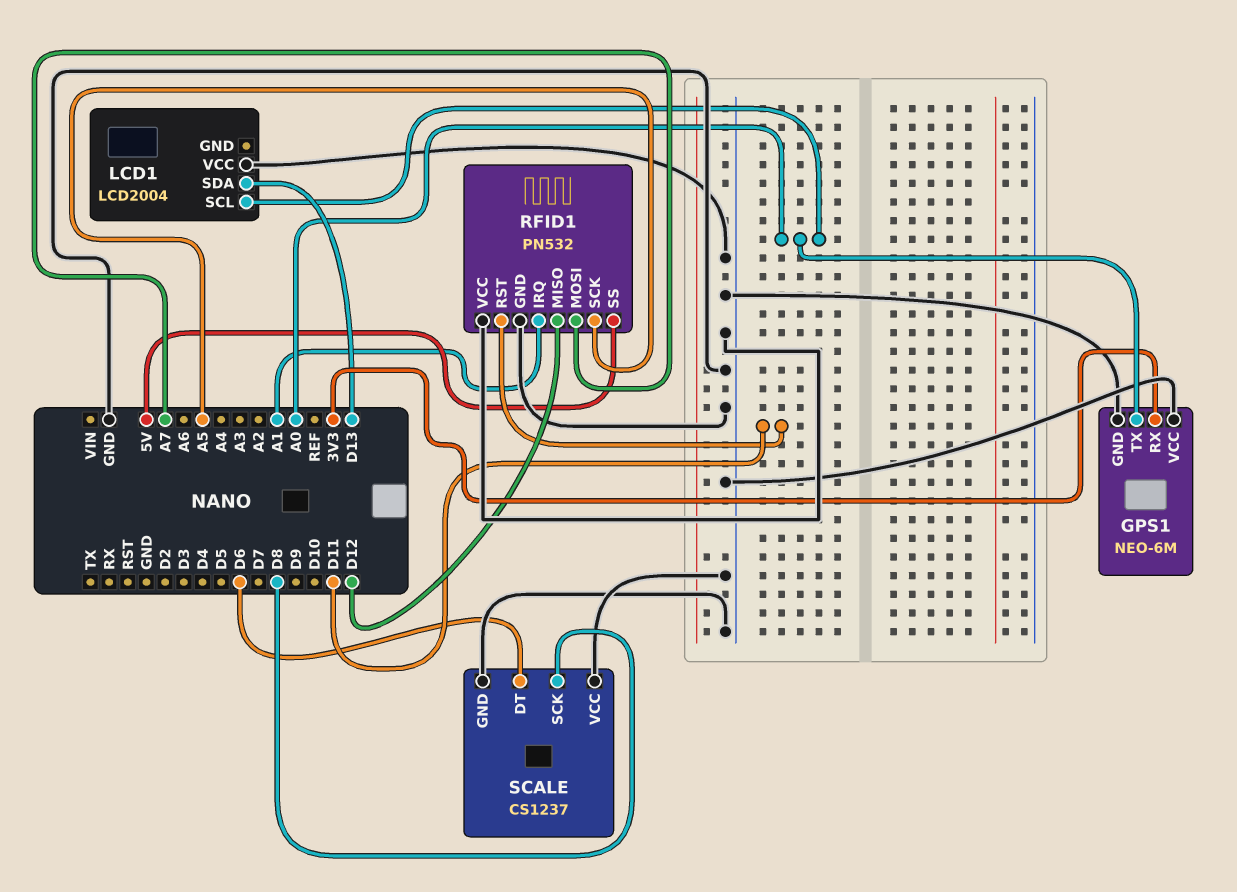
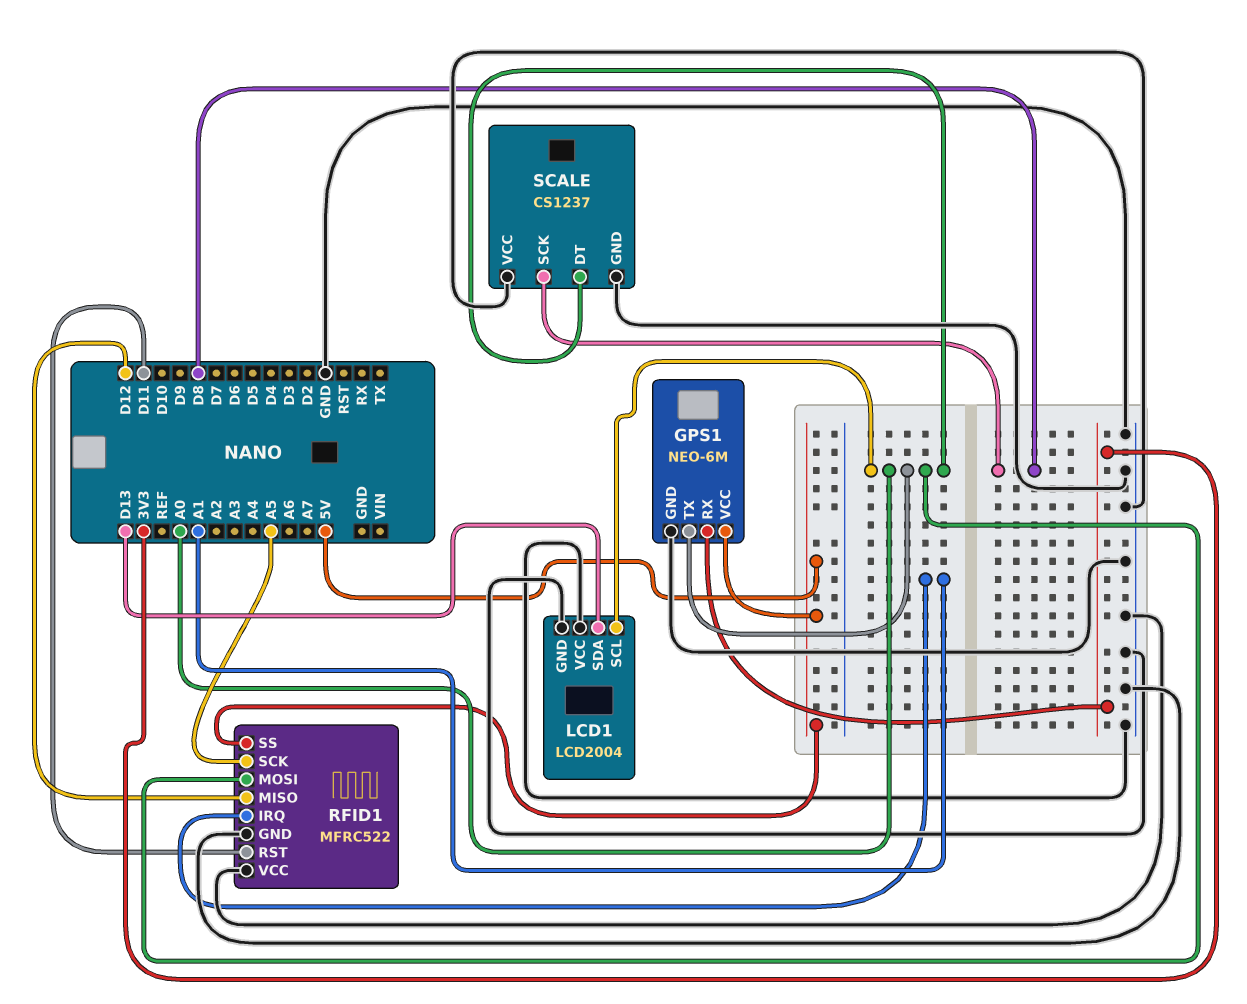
GPS1 pin VCC: GND -> 5V
LCD1 pin GND: none -> GND
RFID1: PN532 -> MFRC522
RFID1 pin MOSI: A7 -> A0
SCALE pin DT: D6 -> A0

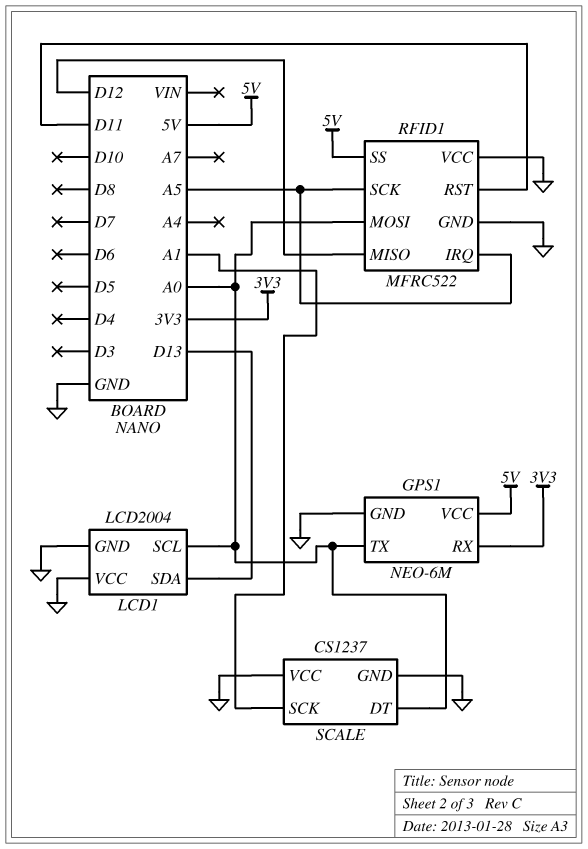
RFID1 pin IRQ: A1 -> A5
SCALE pin SCK: D8 -> A1

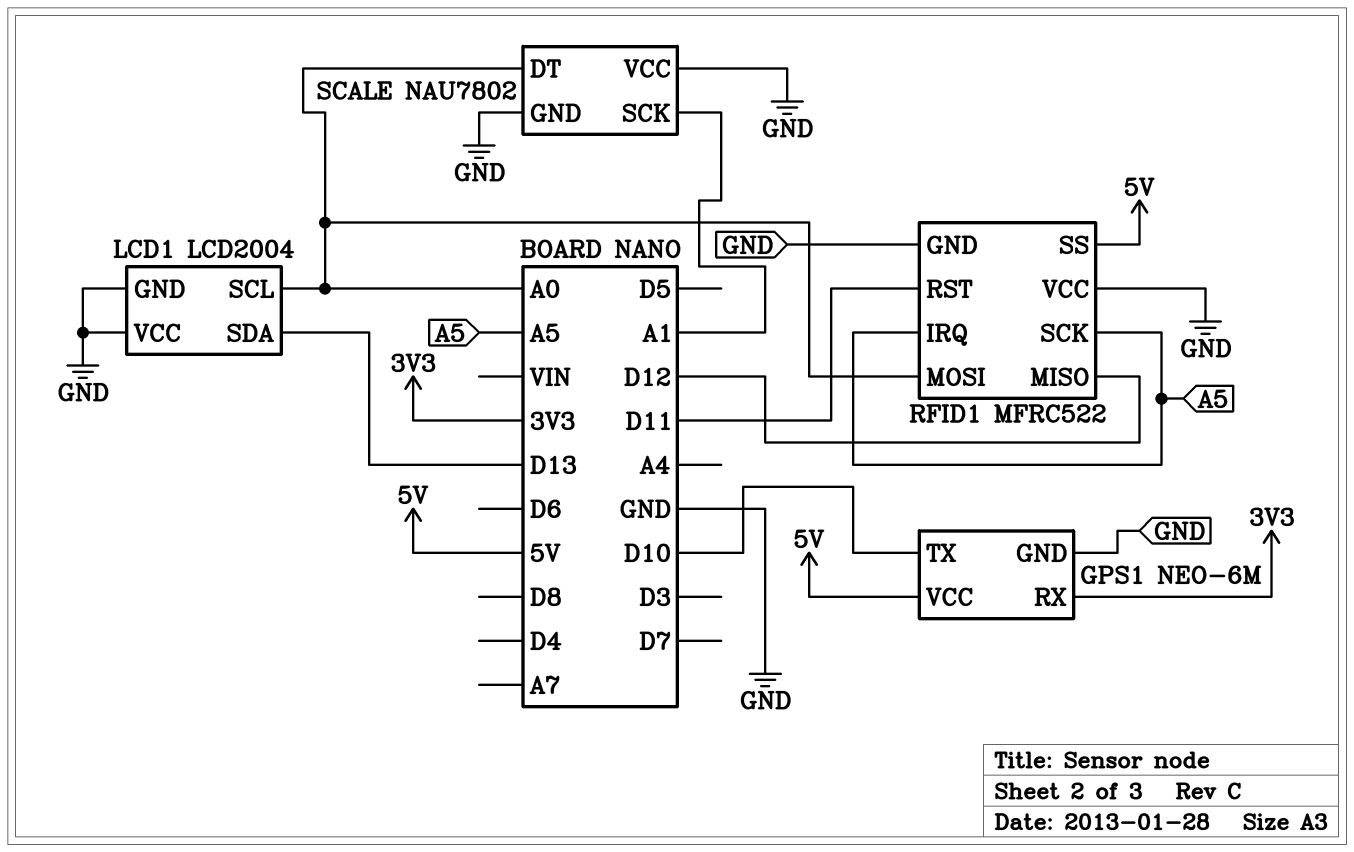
GPS1 pin TX: A0 -> D10
SCALE: CS1237 -> NAU7802

